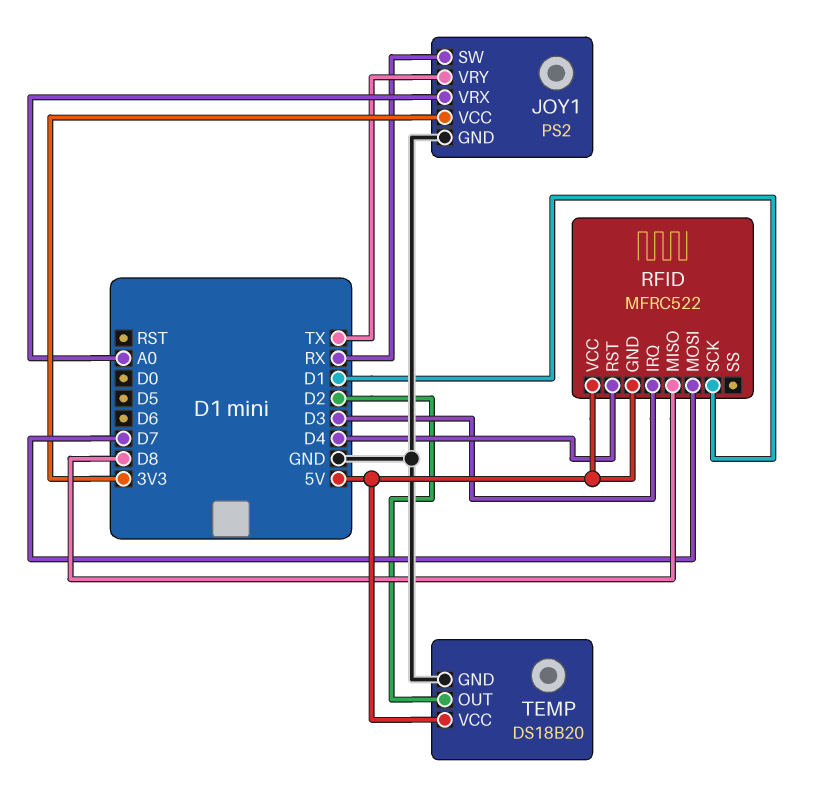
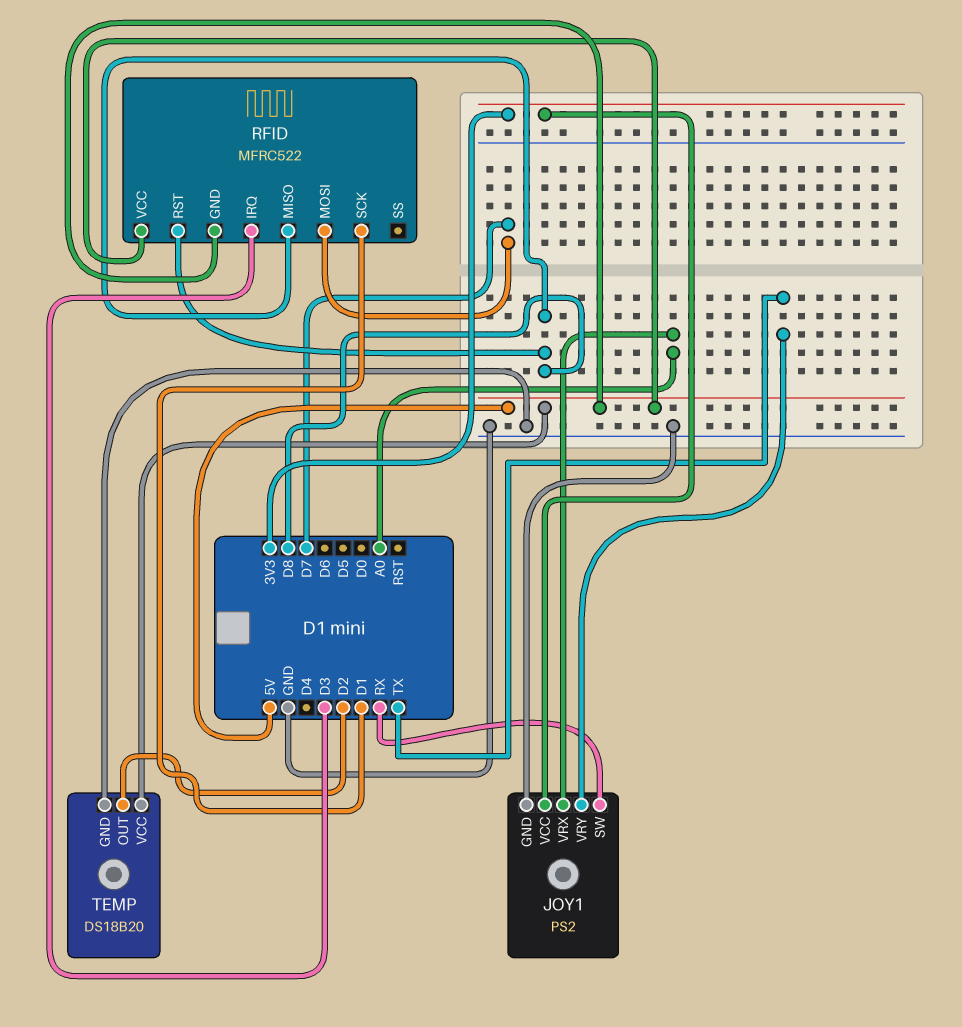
RFID pin RST: D4 -> D8

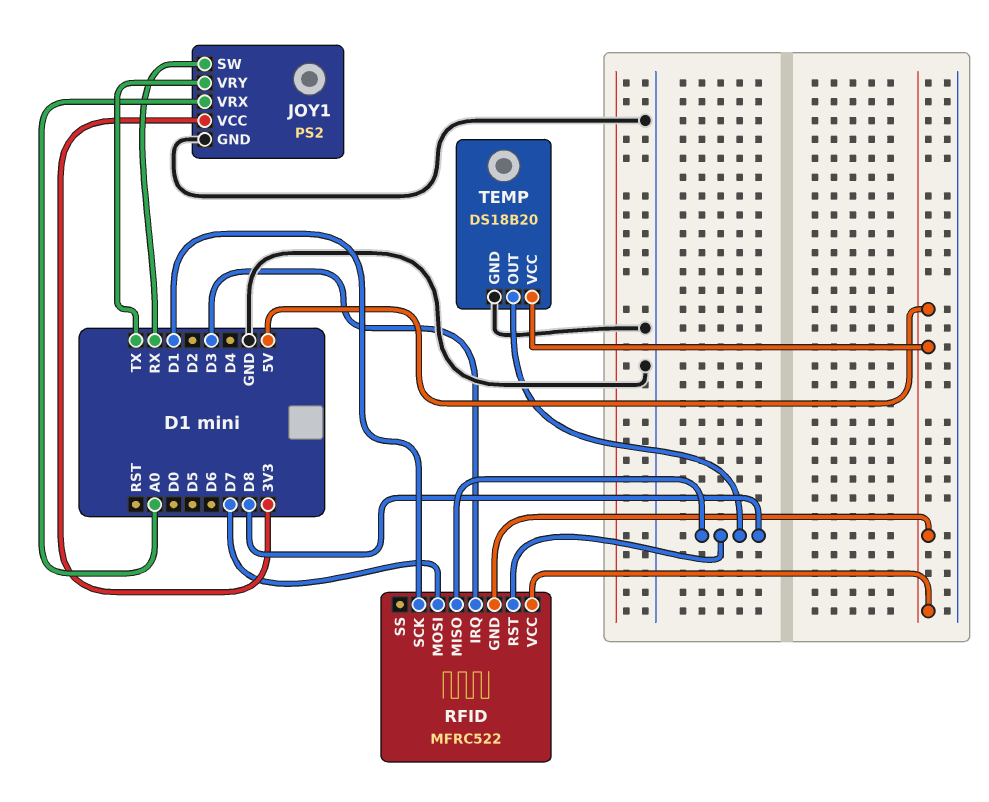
TEMP pin OUT: D2 -> D8

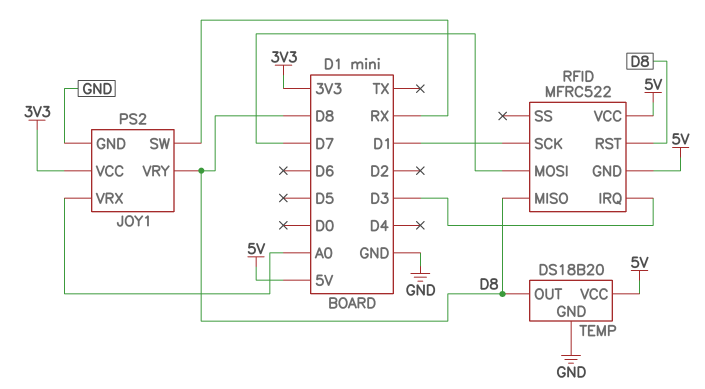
JOY1 pin VRY: TX -> D8

